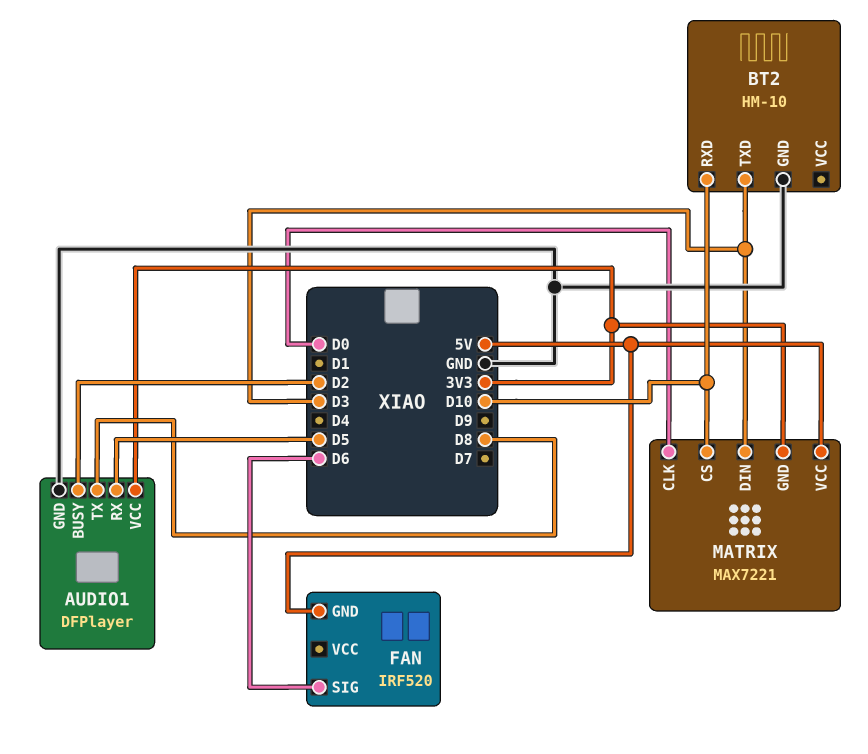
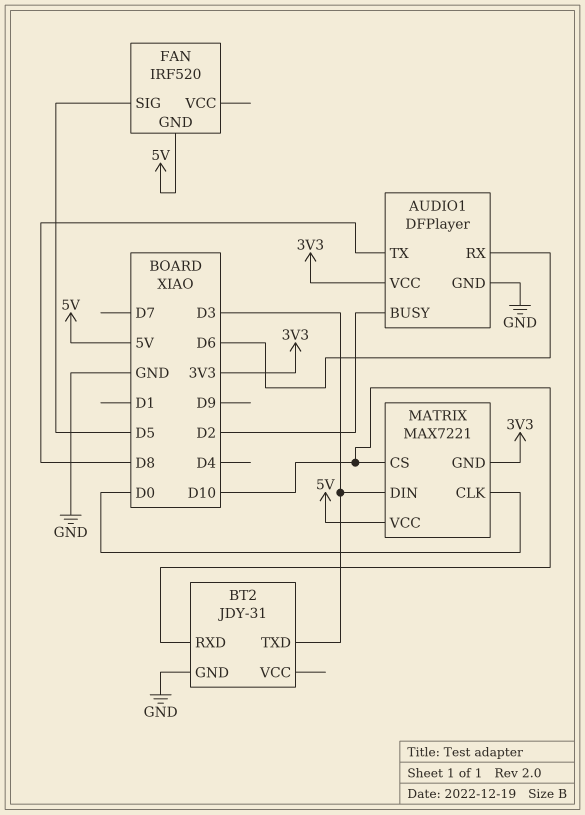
AUDIO1 pin RX: D5 -> D6
BT2: HM-10 -> JDY-31
FAN pin SIG: D6 -> D5

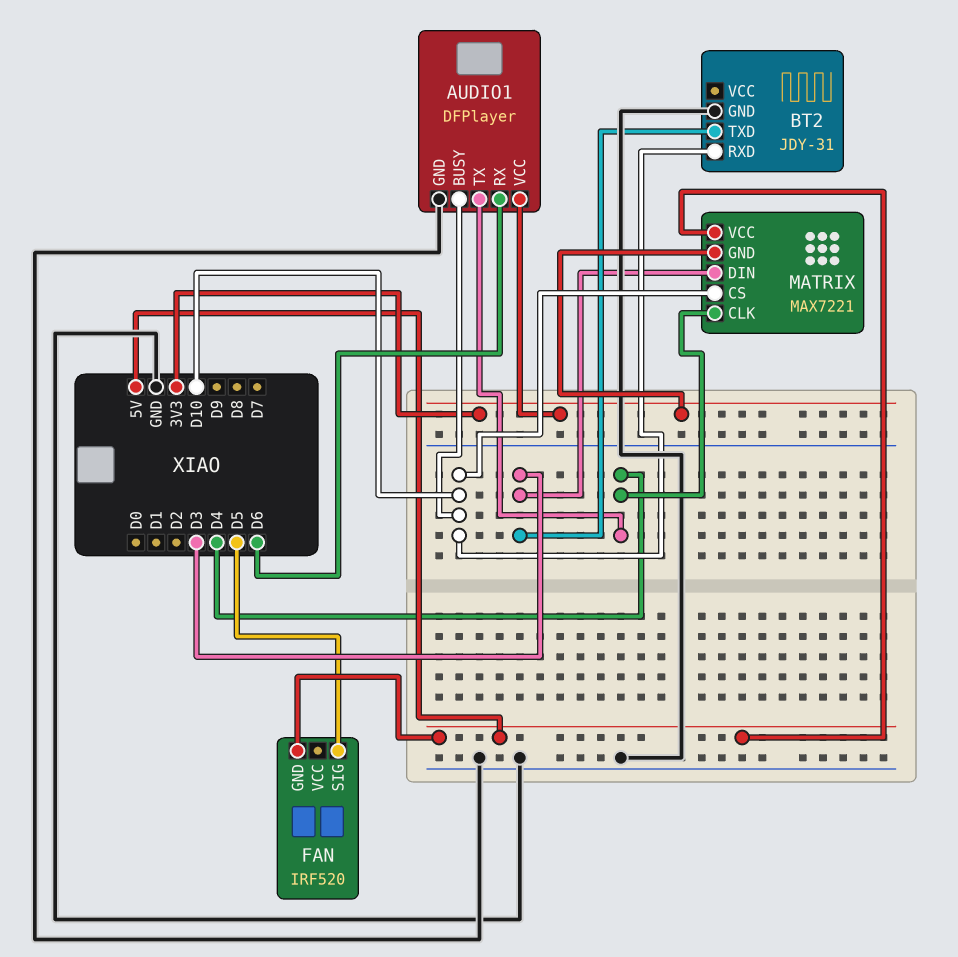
AUDIO1 pin BUSY: D2 -> D10
AUDIO1 pin TX: D8 -> D4
MATRIX pin CLK: D0 -> D4

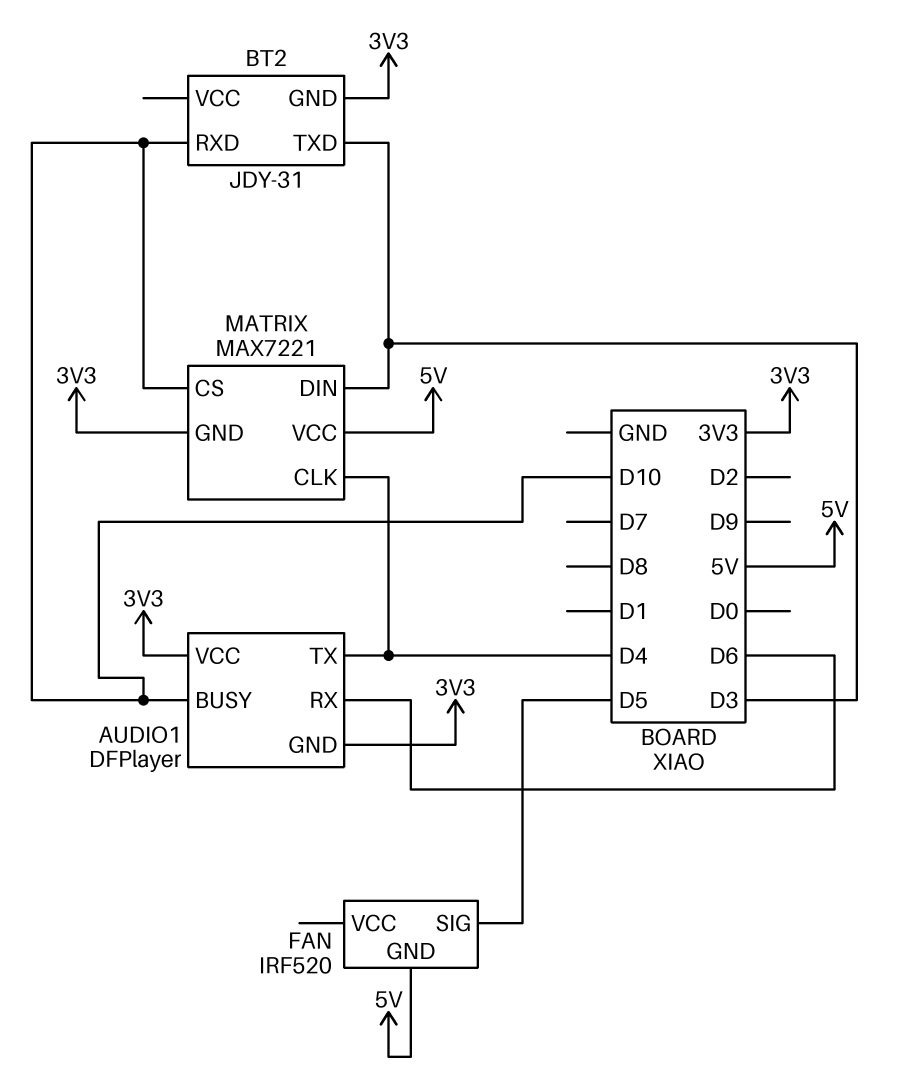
AUDIO1 pin GND: GND -> 3V3
BT2 pin GND: GND -> 3V3

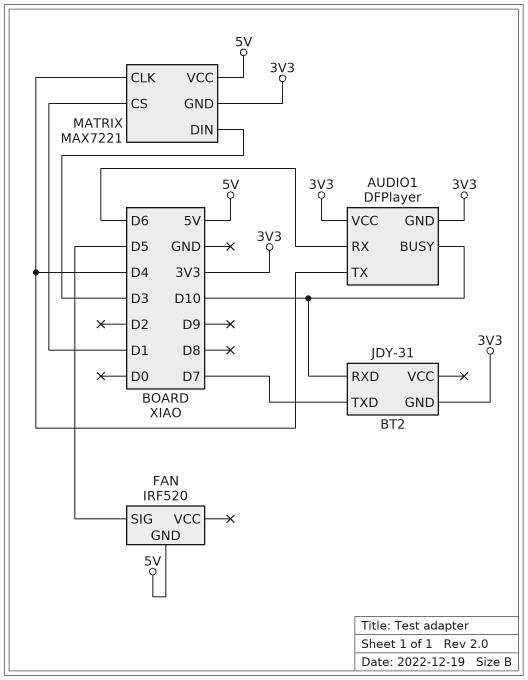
BT2 pin TXD: D3 -> D7
MATRIX pin CS: D10 -> D1

